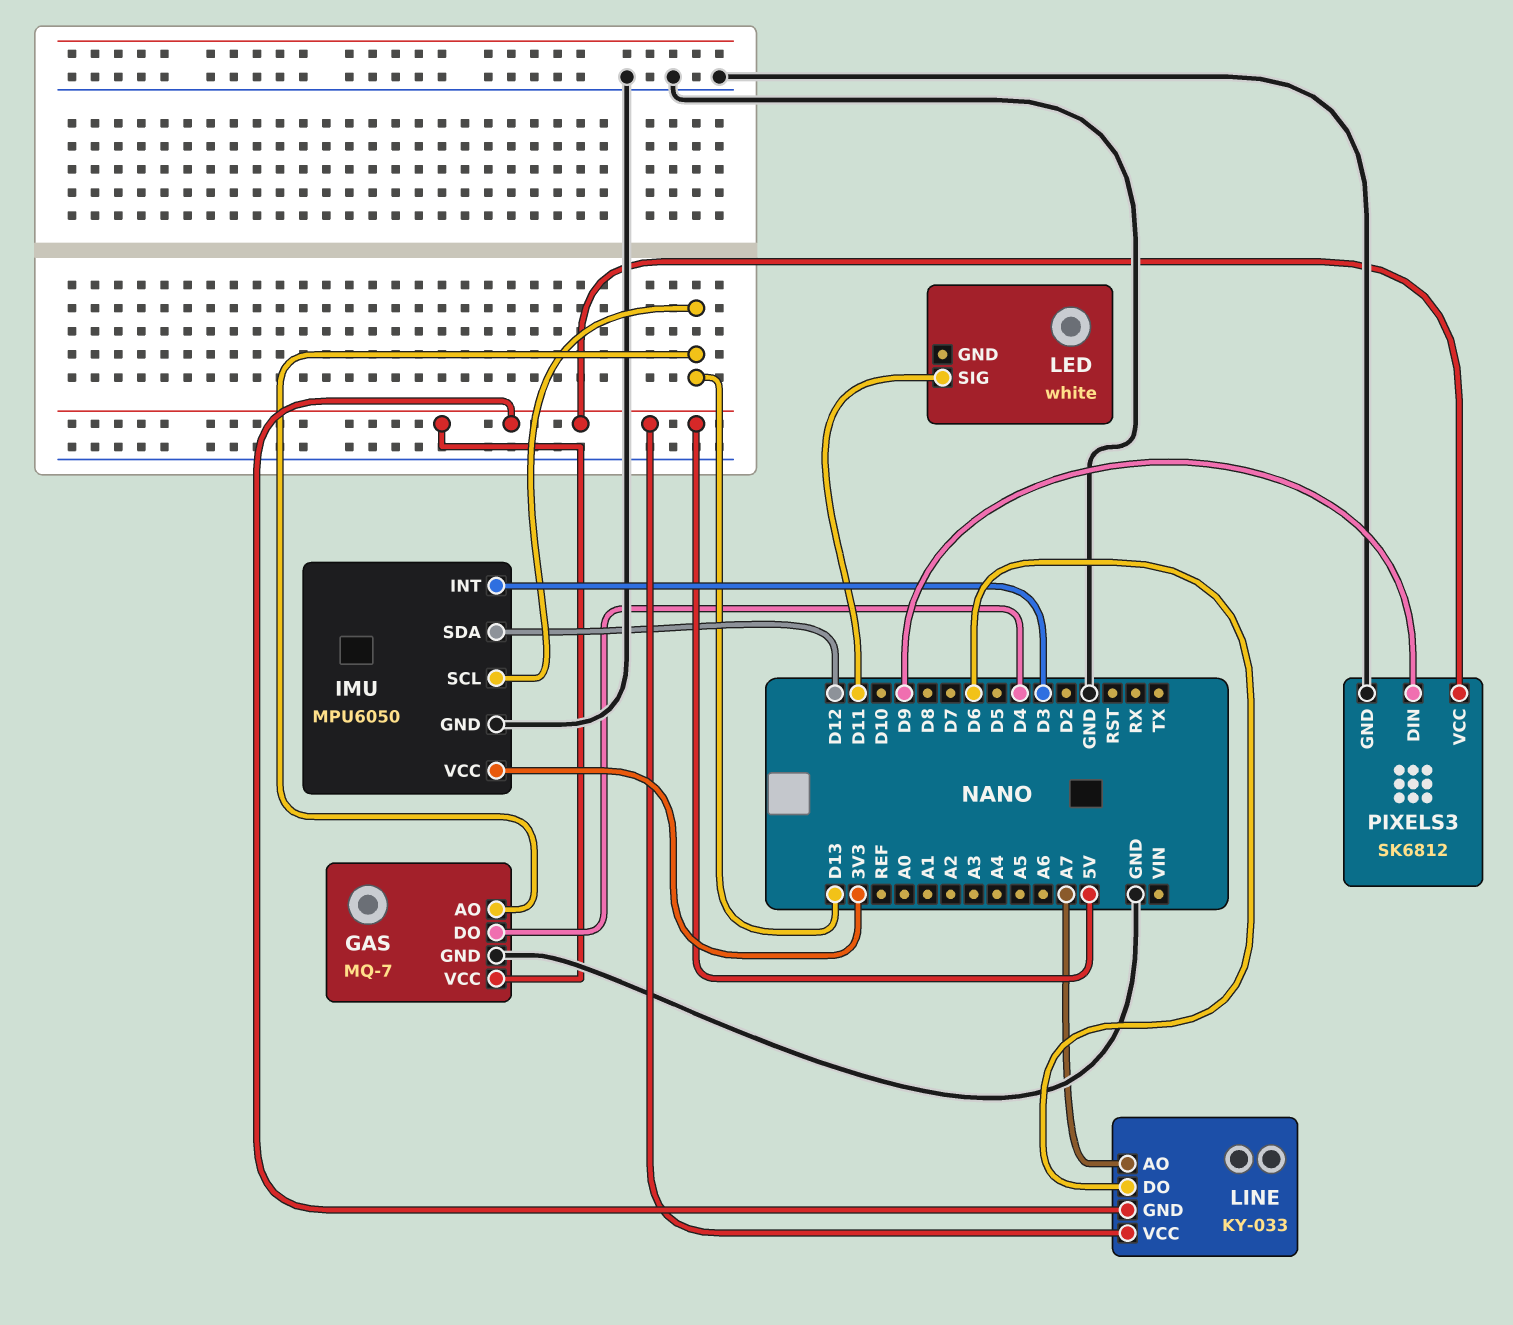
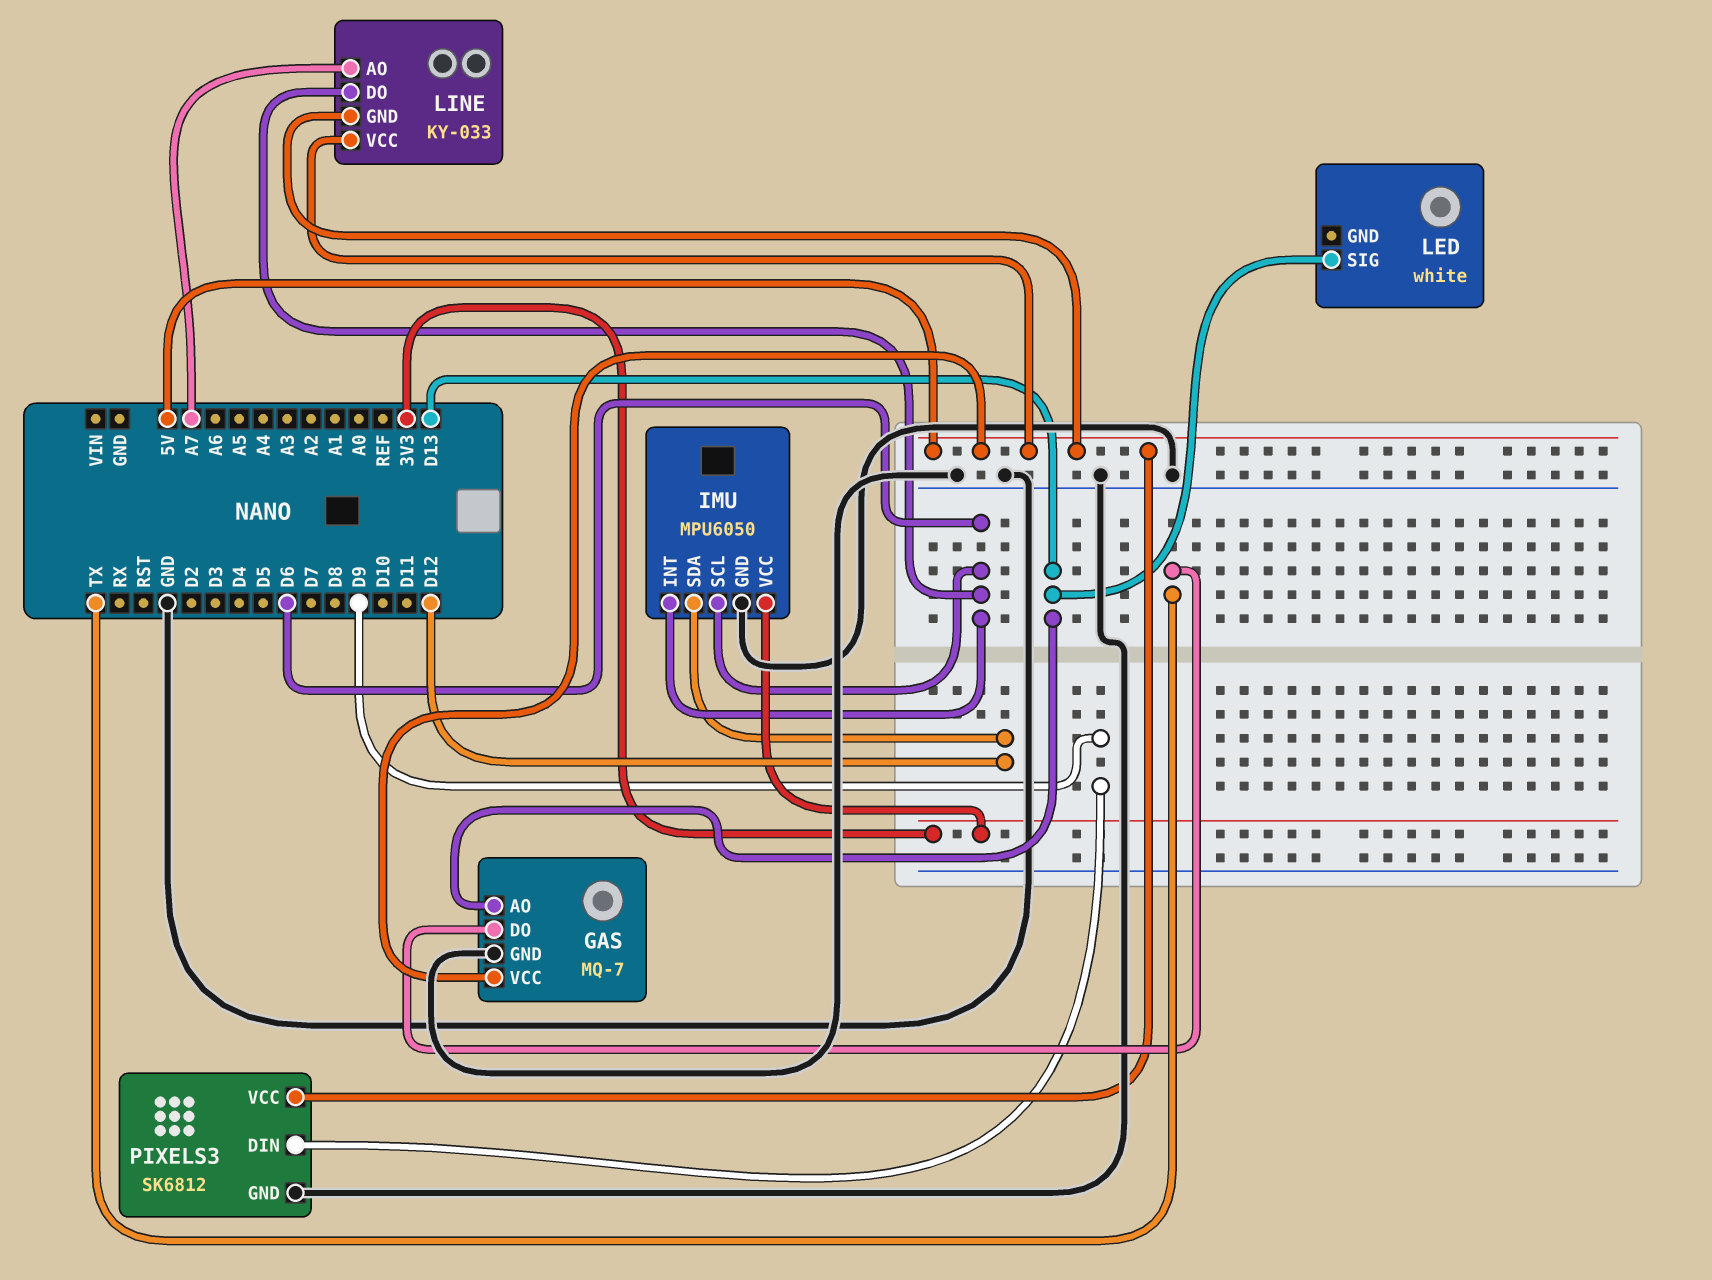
GAS pin DO: D4 -> TX
IMU pin INT: D3 -> D6
IMU pin SCL: D13 -> D6
LED pin SIG: D11 -> D13

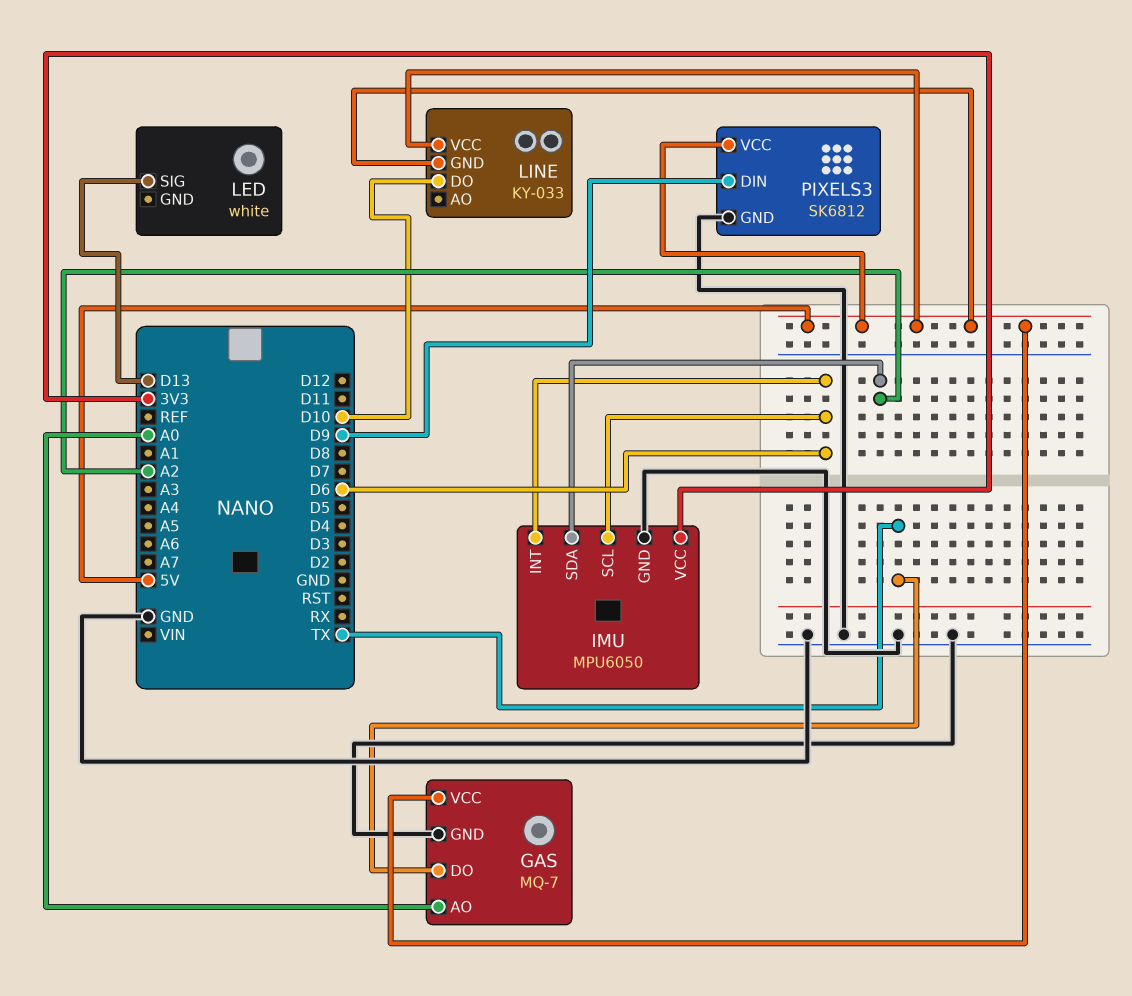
GAS pin AO: D13 -> A0
IMU pin SDA: D12 -> A2
LINE pin AO: A7 -> none
LINE pin DO: D6 -> D10

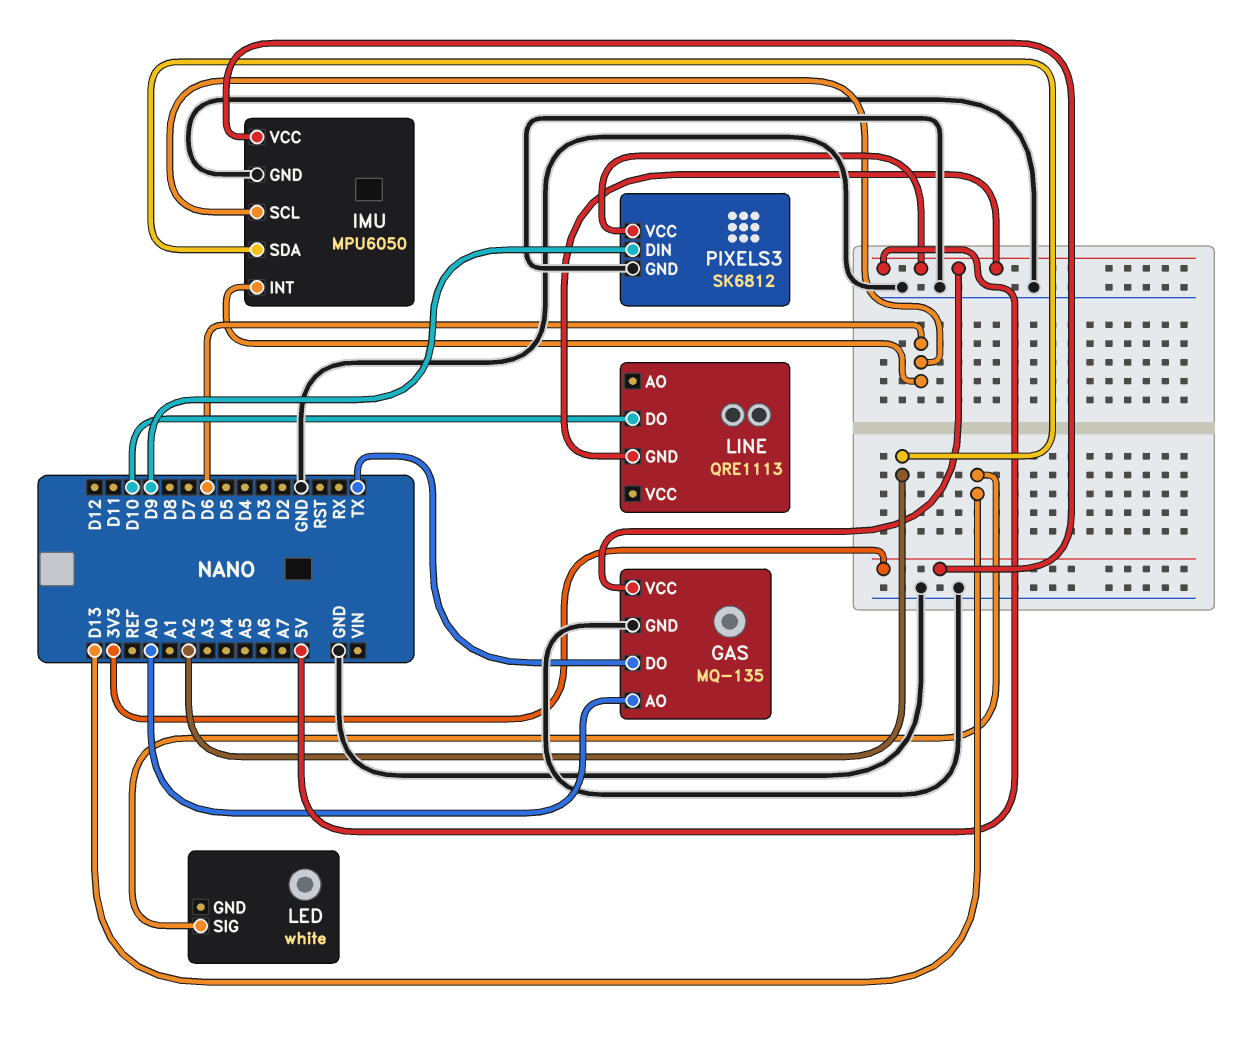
GAS: MQ-7 -> MQ-135
LINE: KY-033 -> QRE1113
LINE pin VCC: 5V -> none

